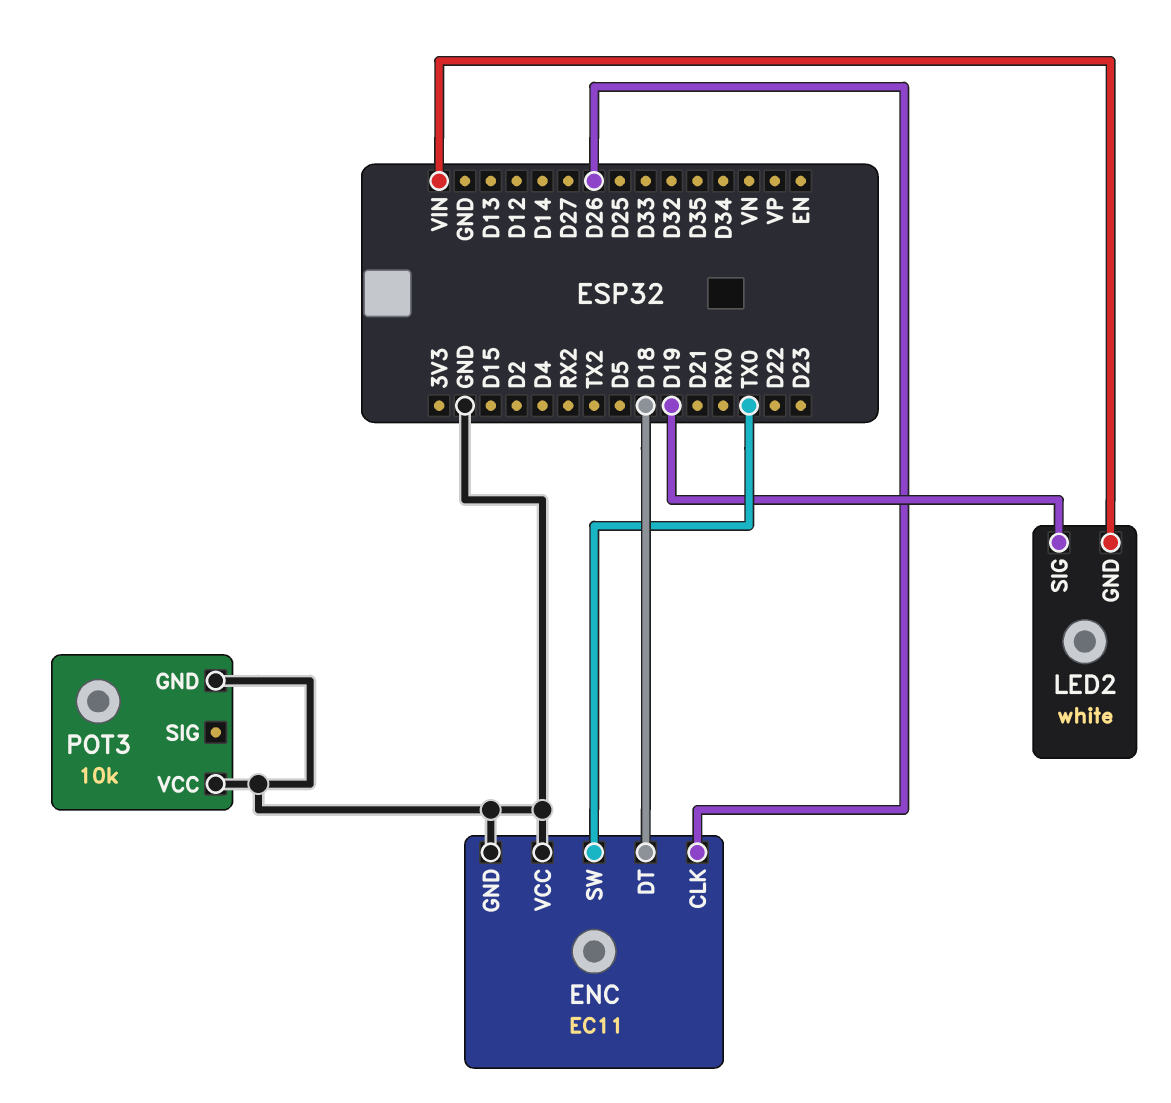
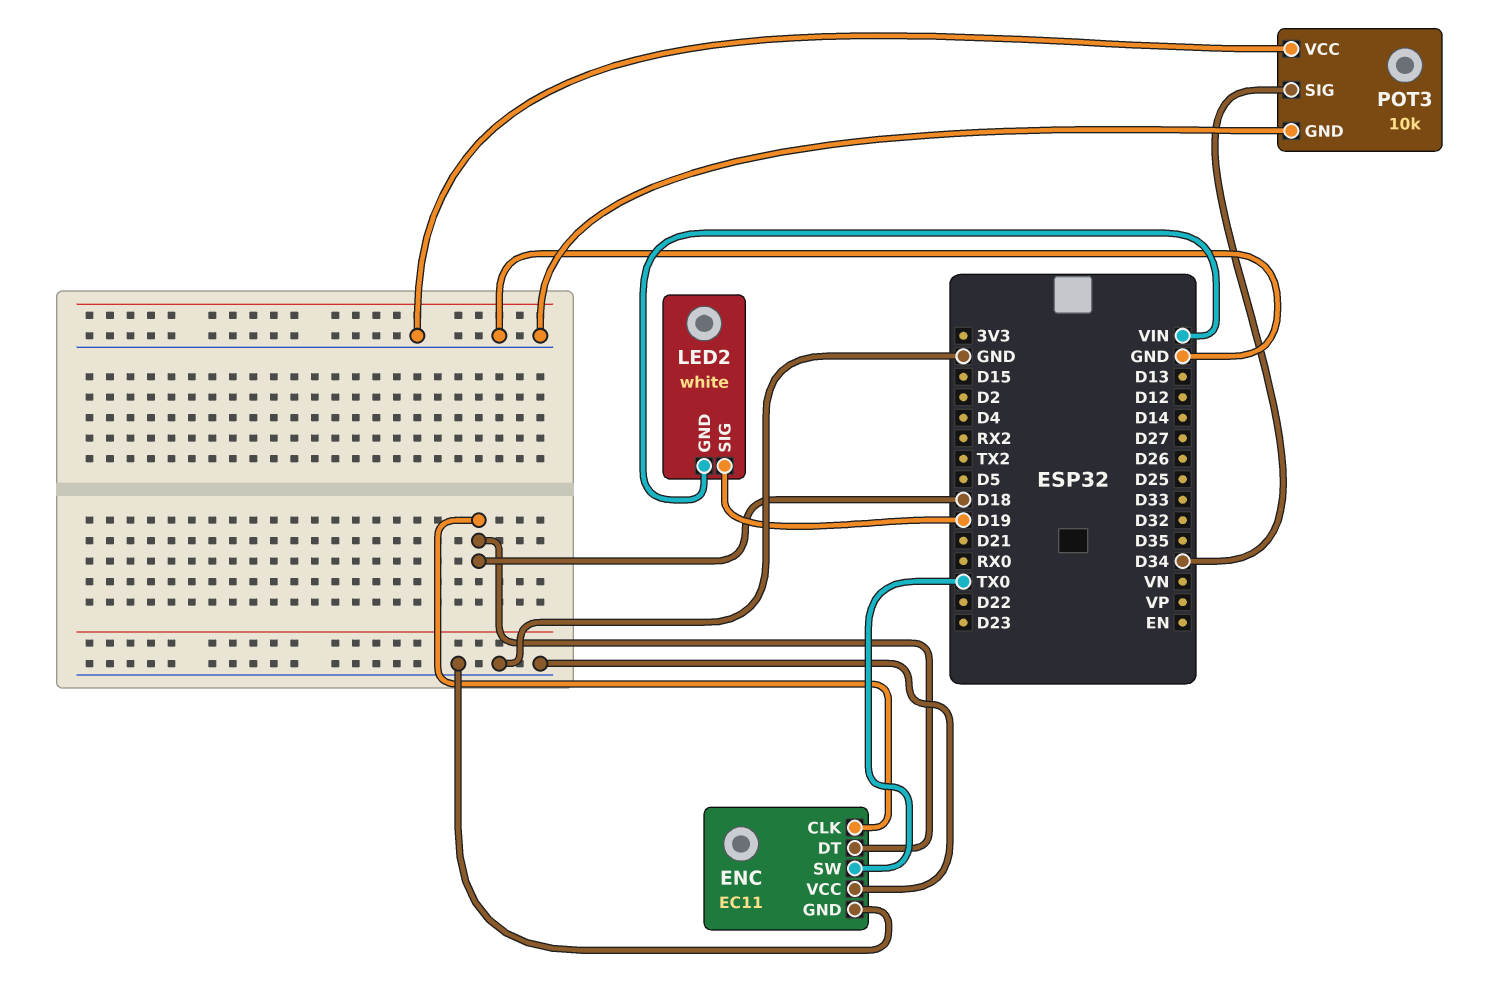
ENC pin CLK: D26 -> D18
POT3 pin SIG: none -> D34

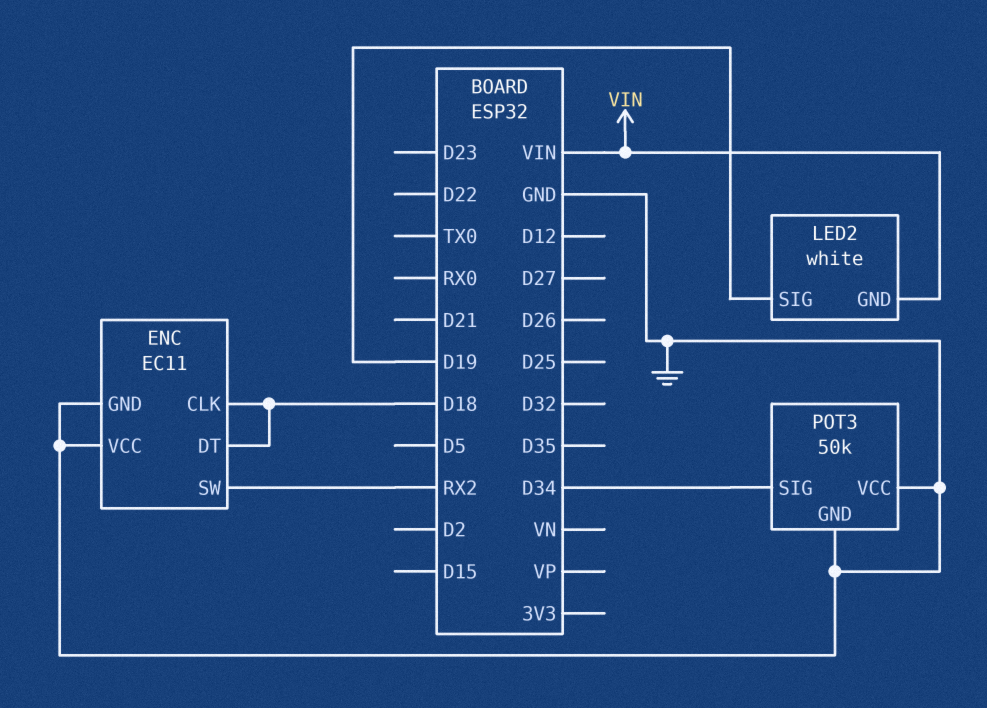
ENC pin SW: TX0 -> RX2
POT3: 10k -> 50k

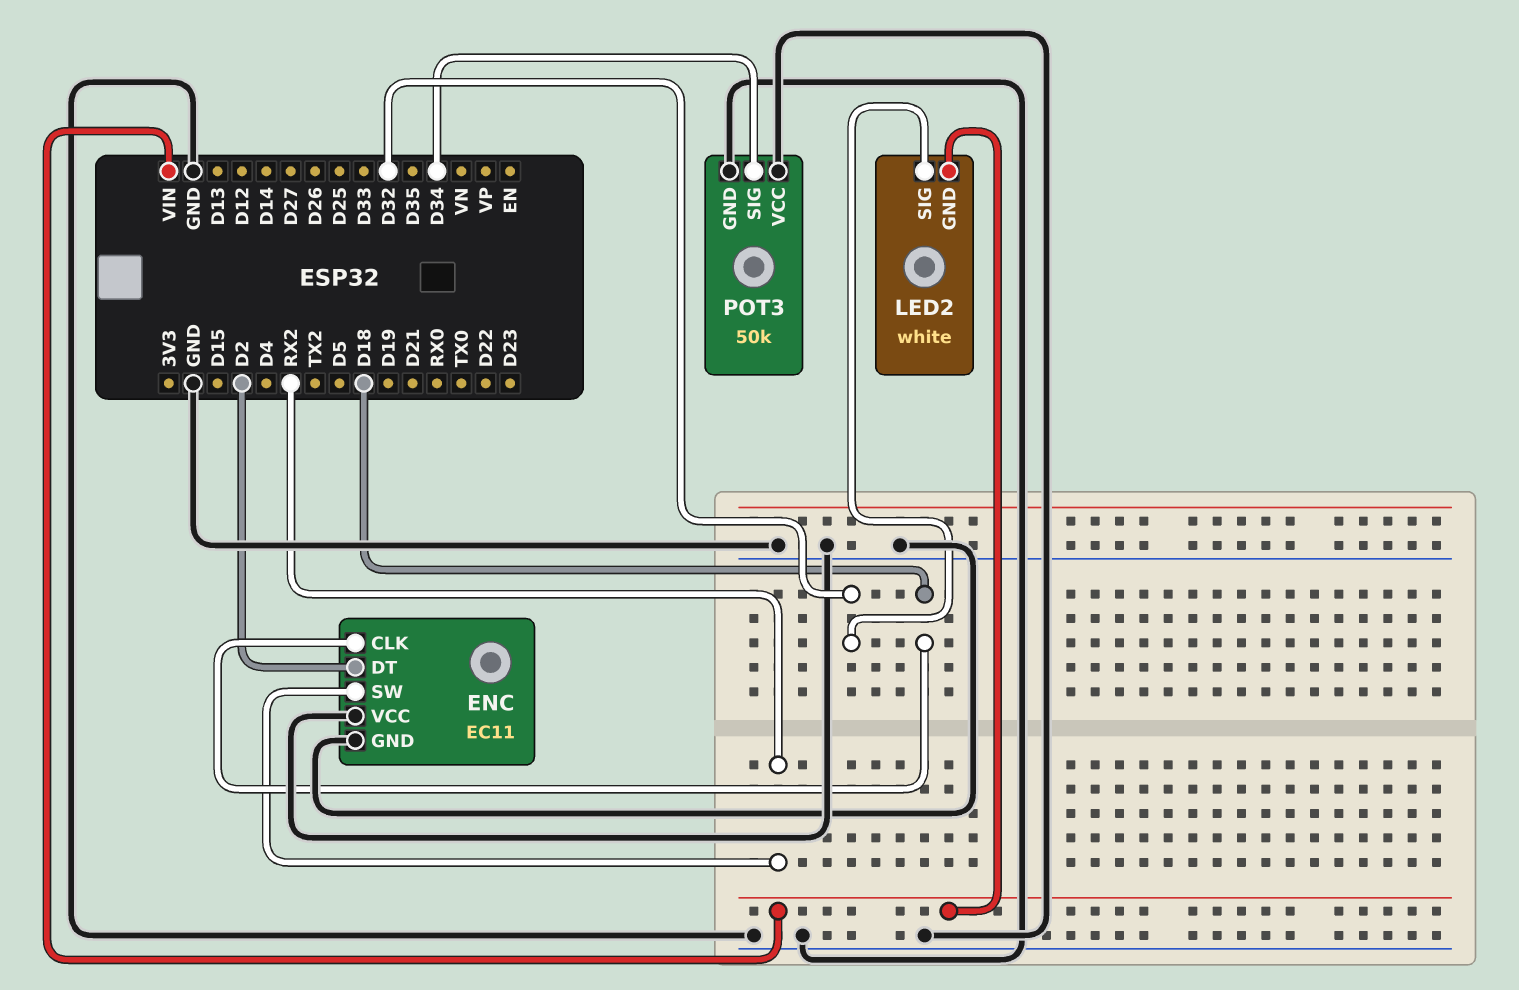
ENC pin DT: D18 -> D2
LED2 pin SIG: D19 -> D32

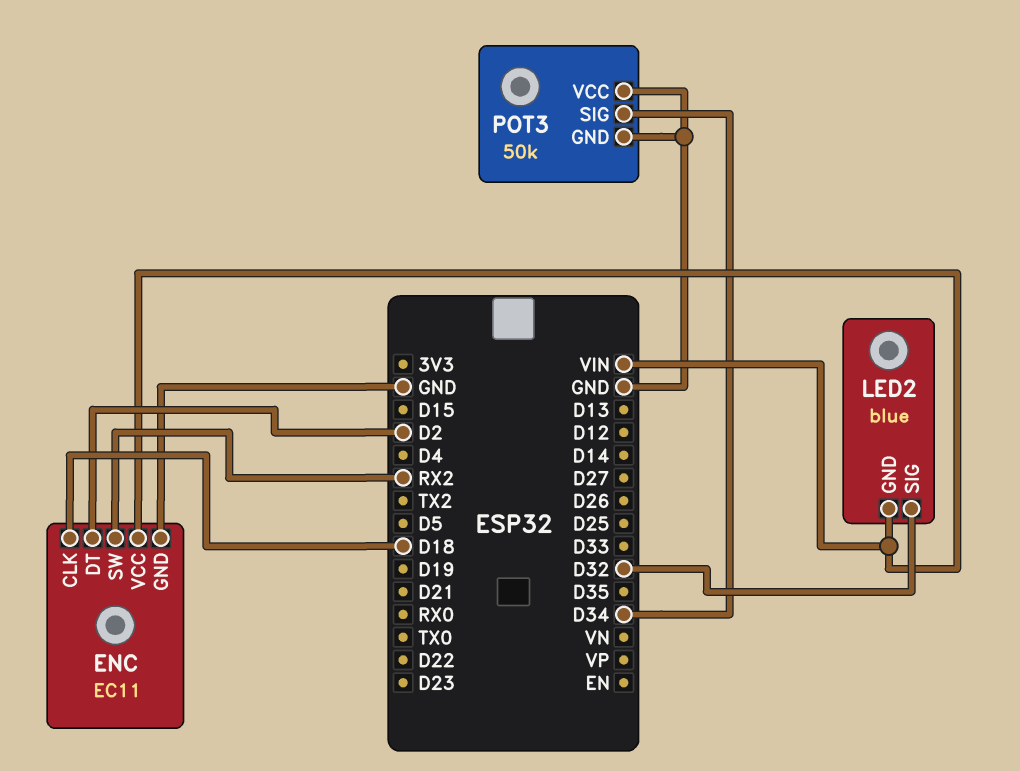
ENC pin VCC: GND -> VIN
LED2: white -> blue

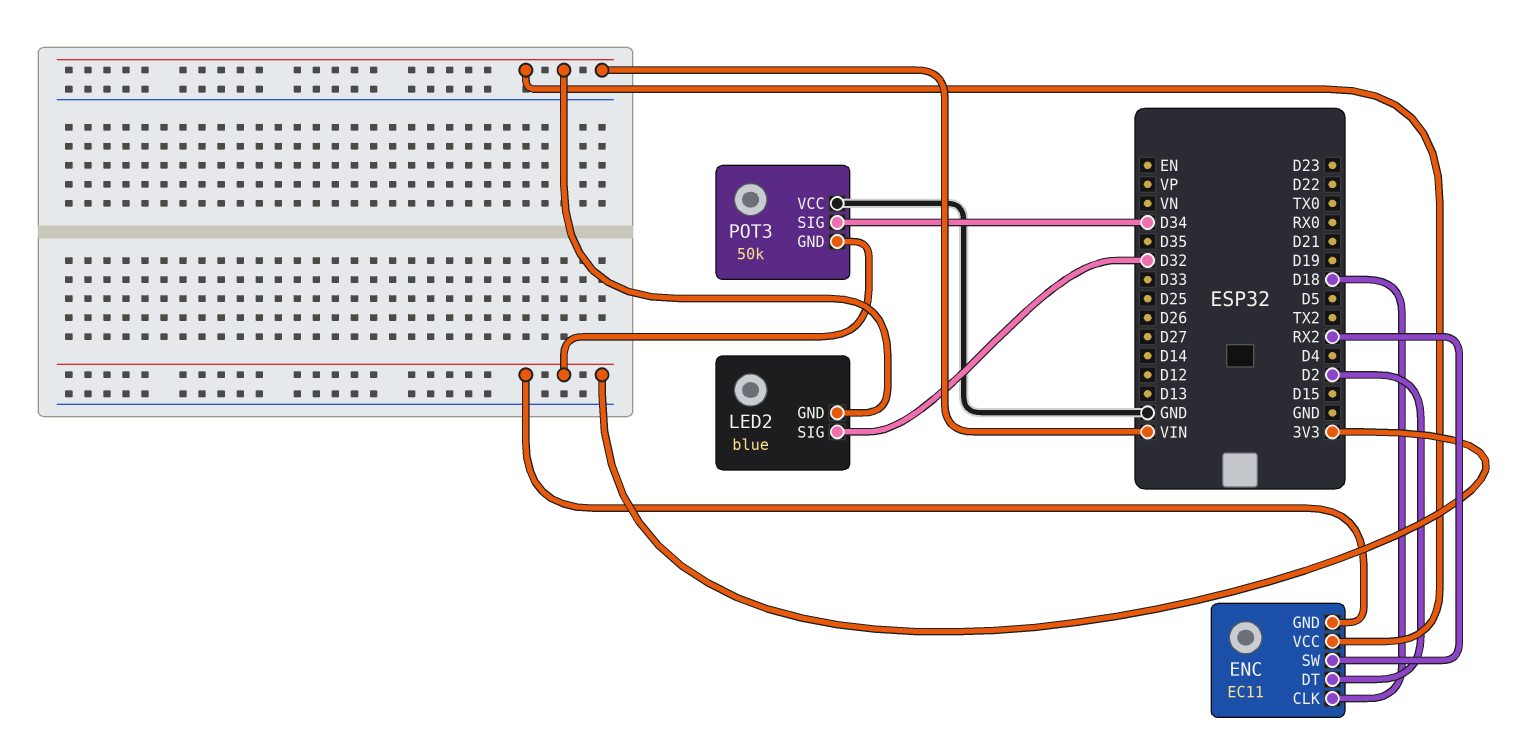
ENC pin GND: GND -> 3V3
POT3 pin GND: GND -> 3V3

